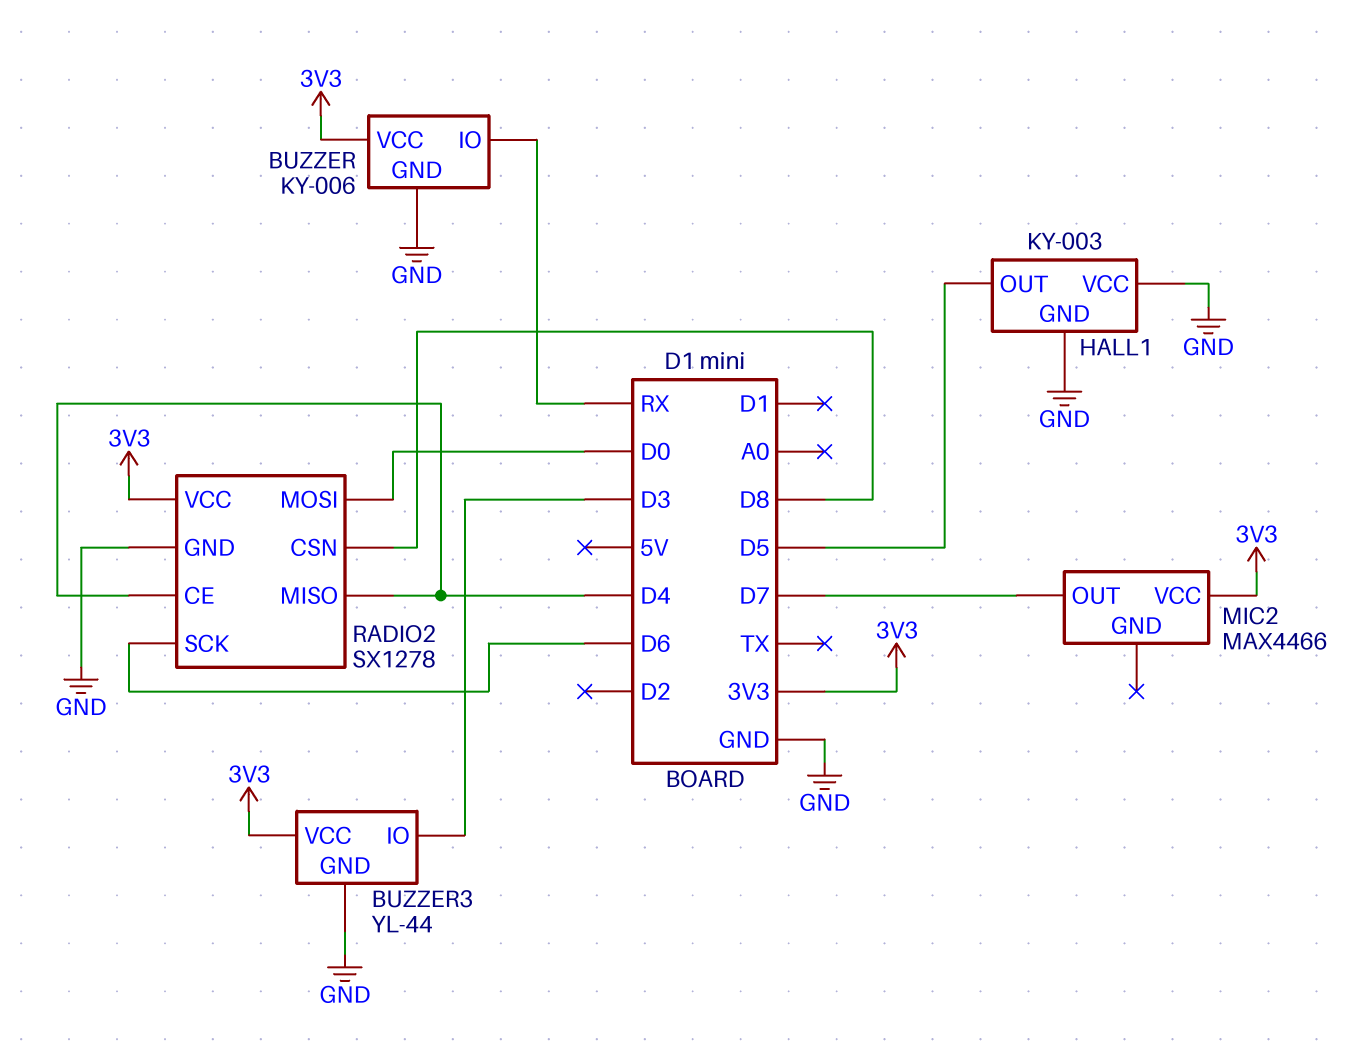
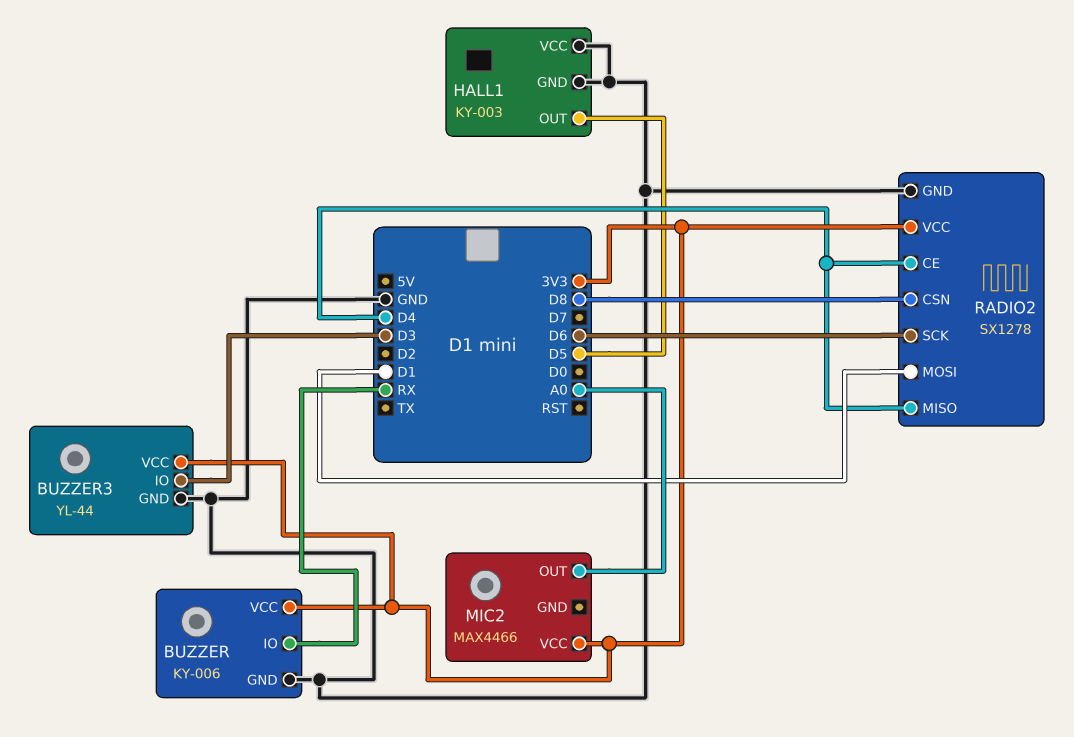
MIC2 pin OUT: D7 -> A0
RADIO2 pin MOSI: D0 -> D1

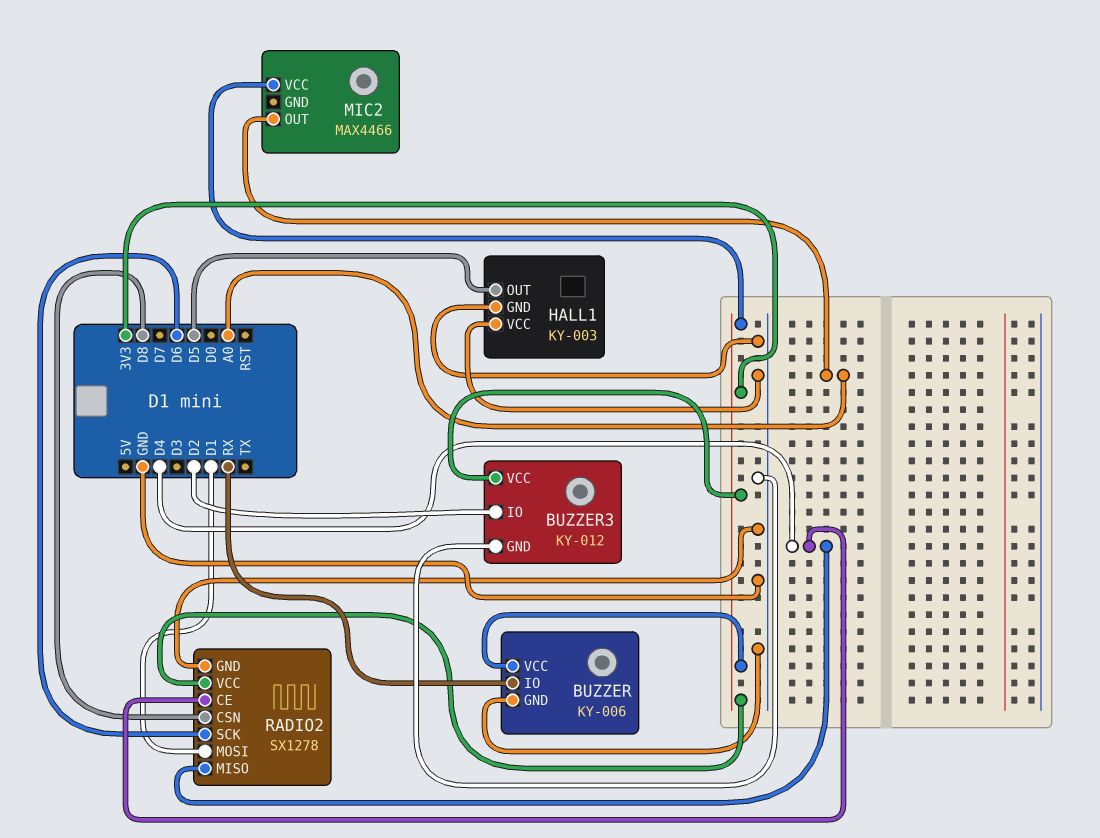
BUZZER3: YL-44 -> KY-012
BUZZER3 pin IO: D3 -> D2

